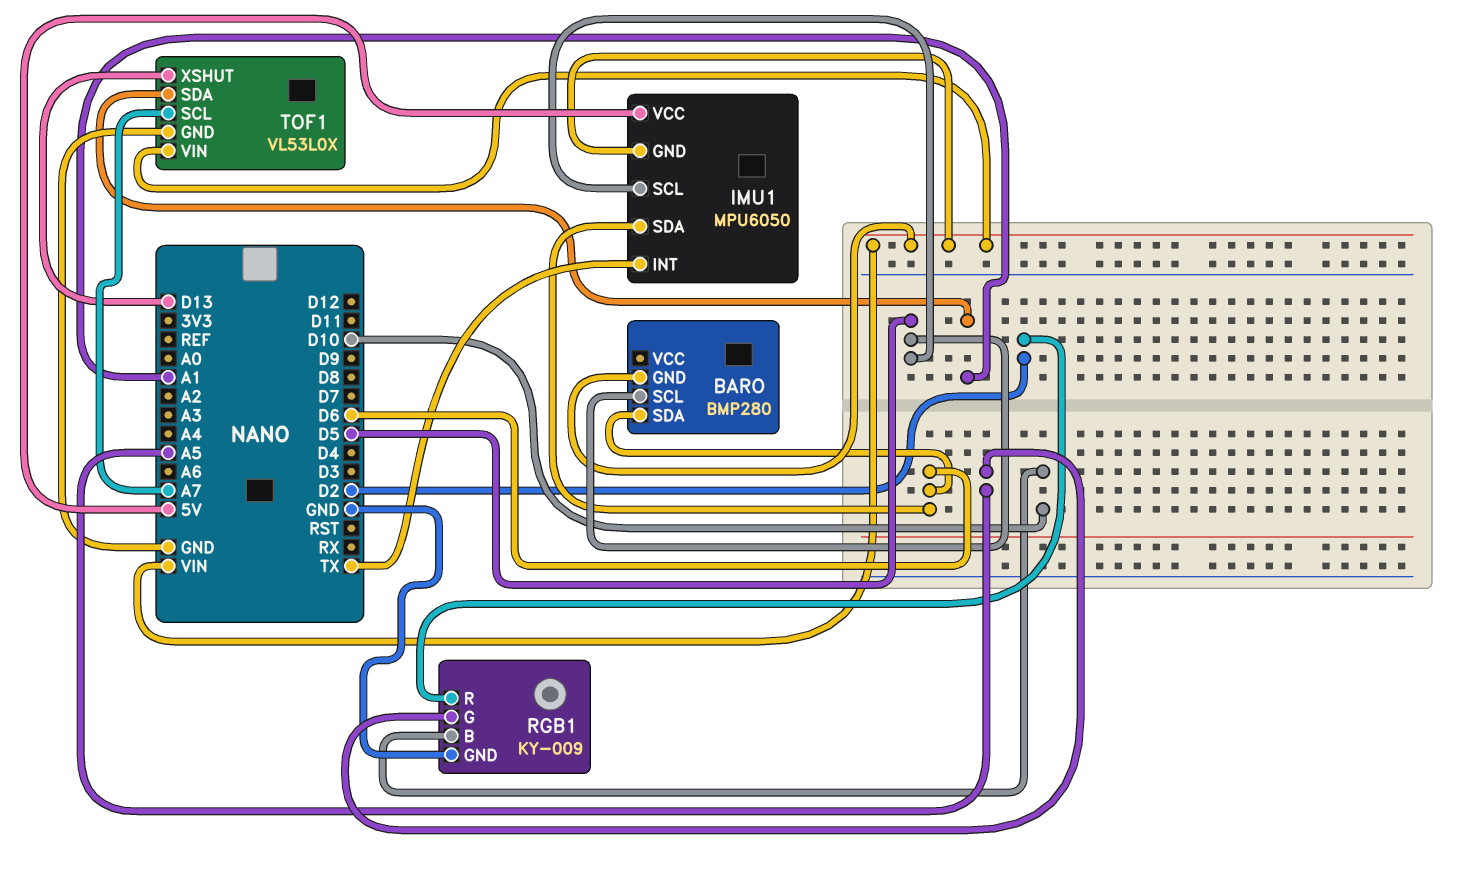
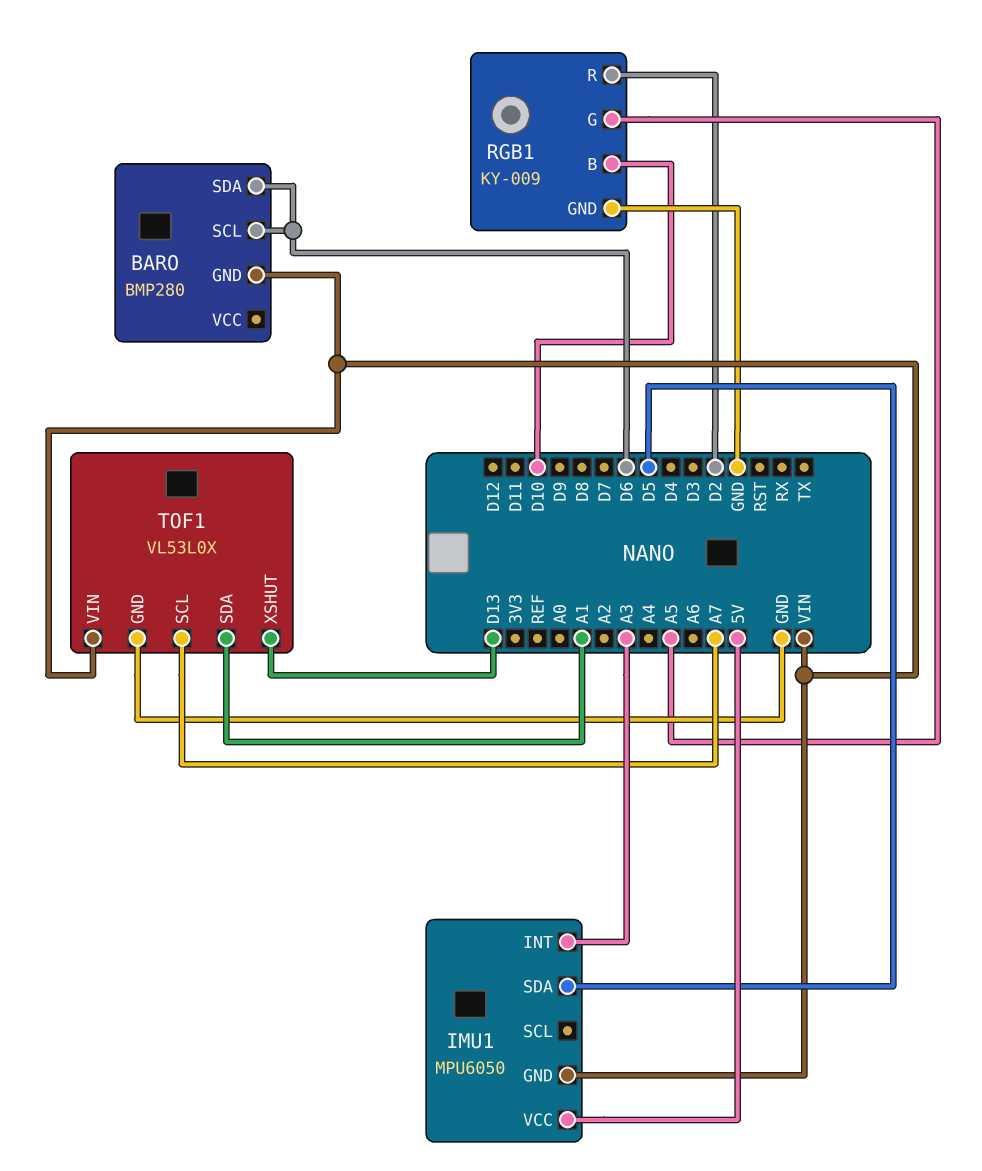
BARO pin SCL: D5 -> D6
IMU1 pin INT: TX -> A3
IMU1 pin SCL: D5 -> none
IMU1 pin SDA: D6 -> D5

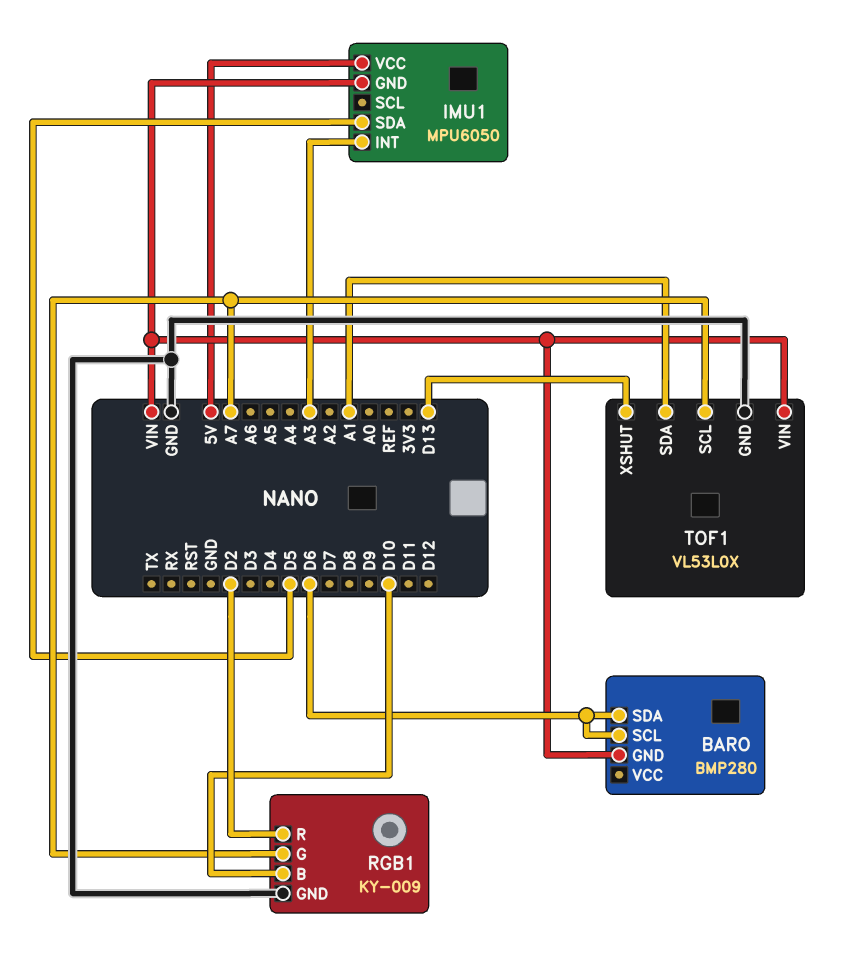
RGB1 pin G: A5 -> A7

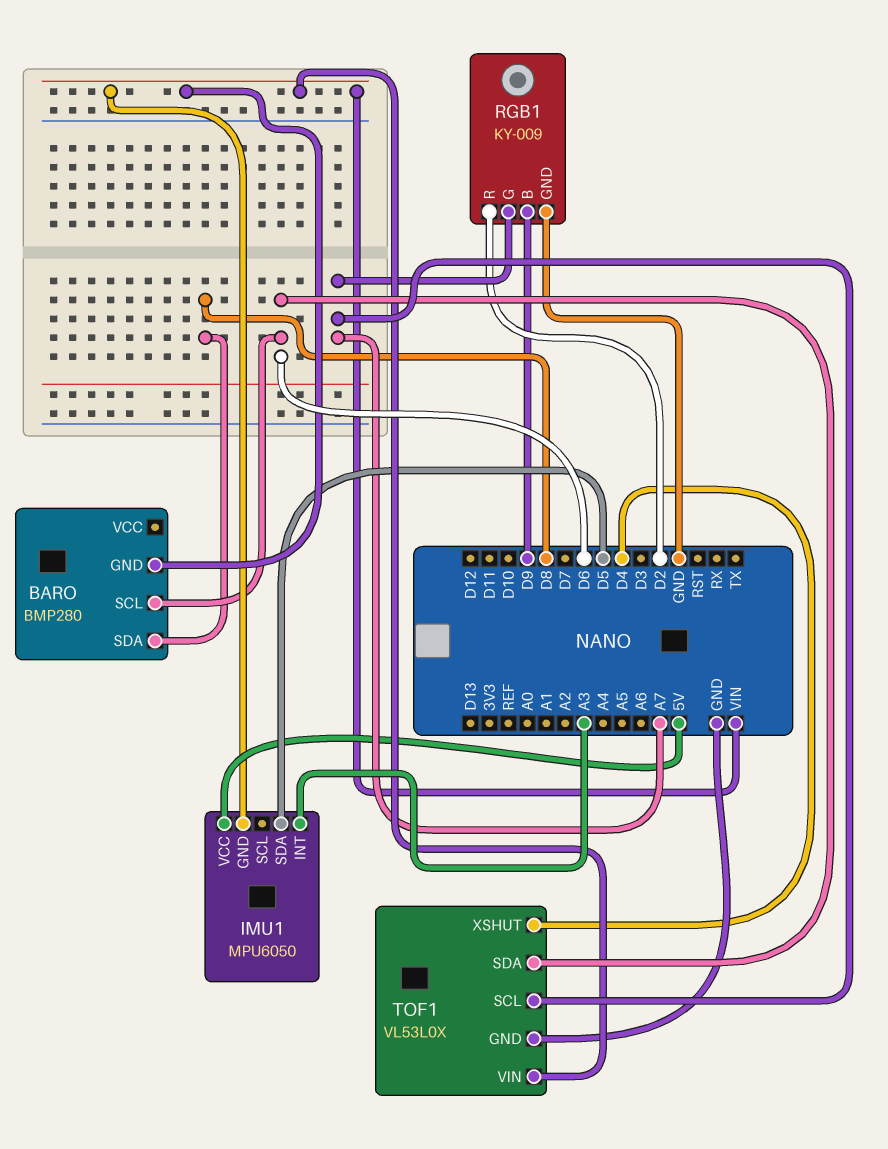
BARO pin SDA: D6 -> D8
RGB1 pin B: D10 -> D9
TOF1 pin SDA: A1 -> D6
TOF1 pin XSHUT: D13 -> D4

